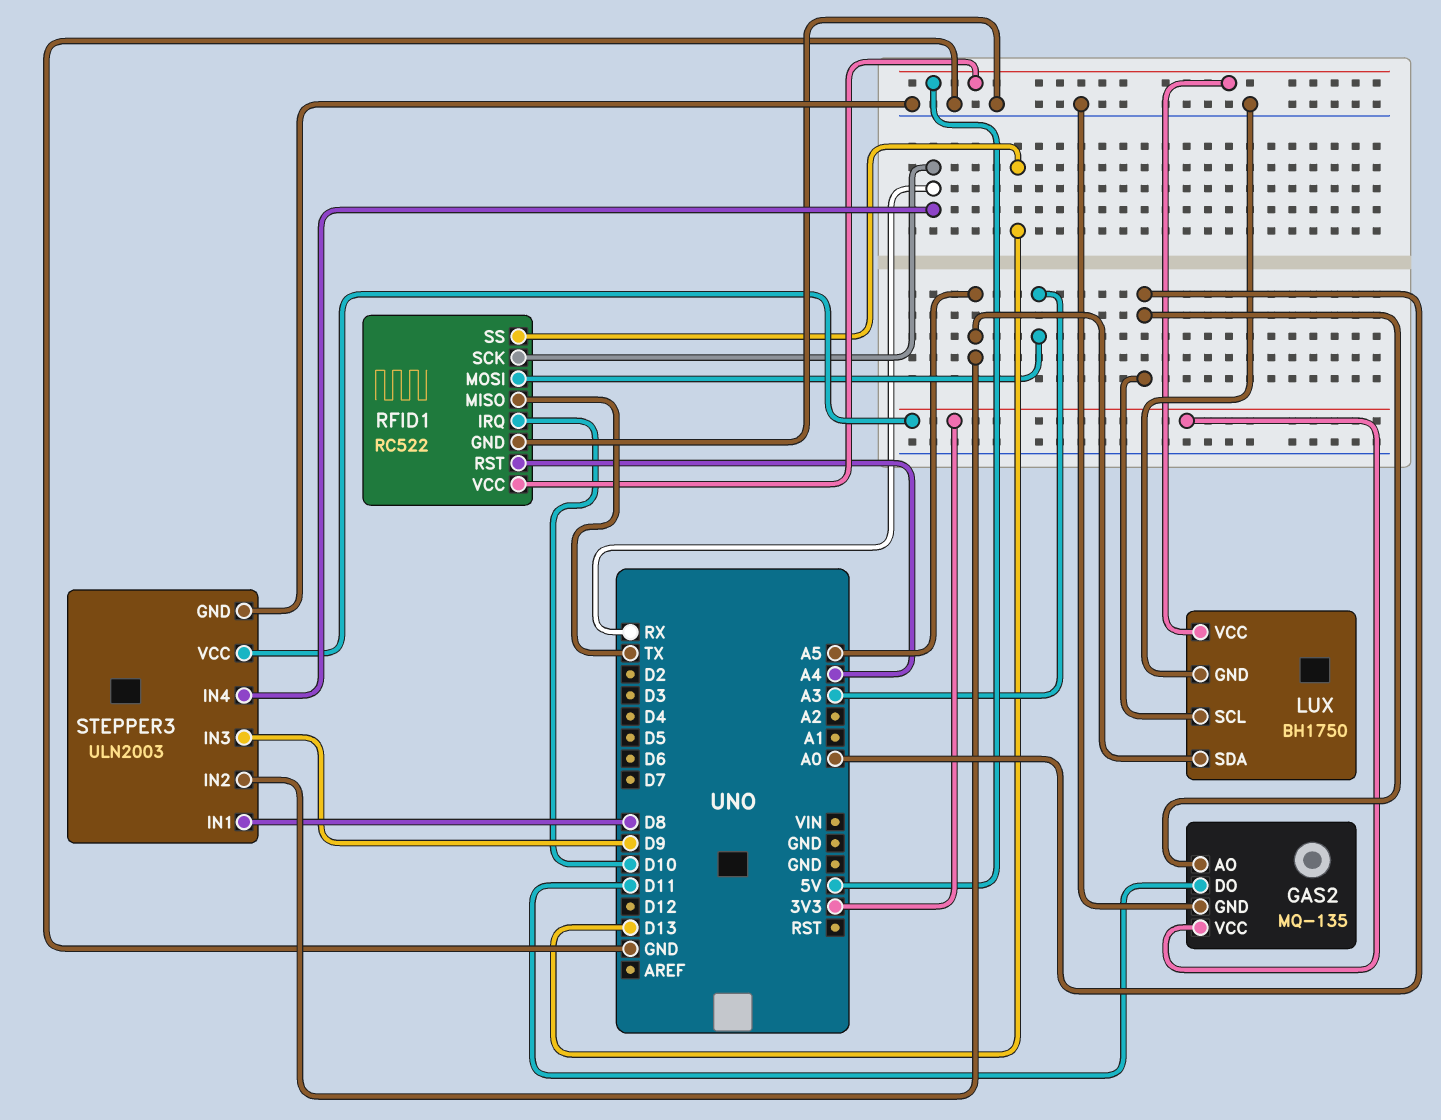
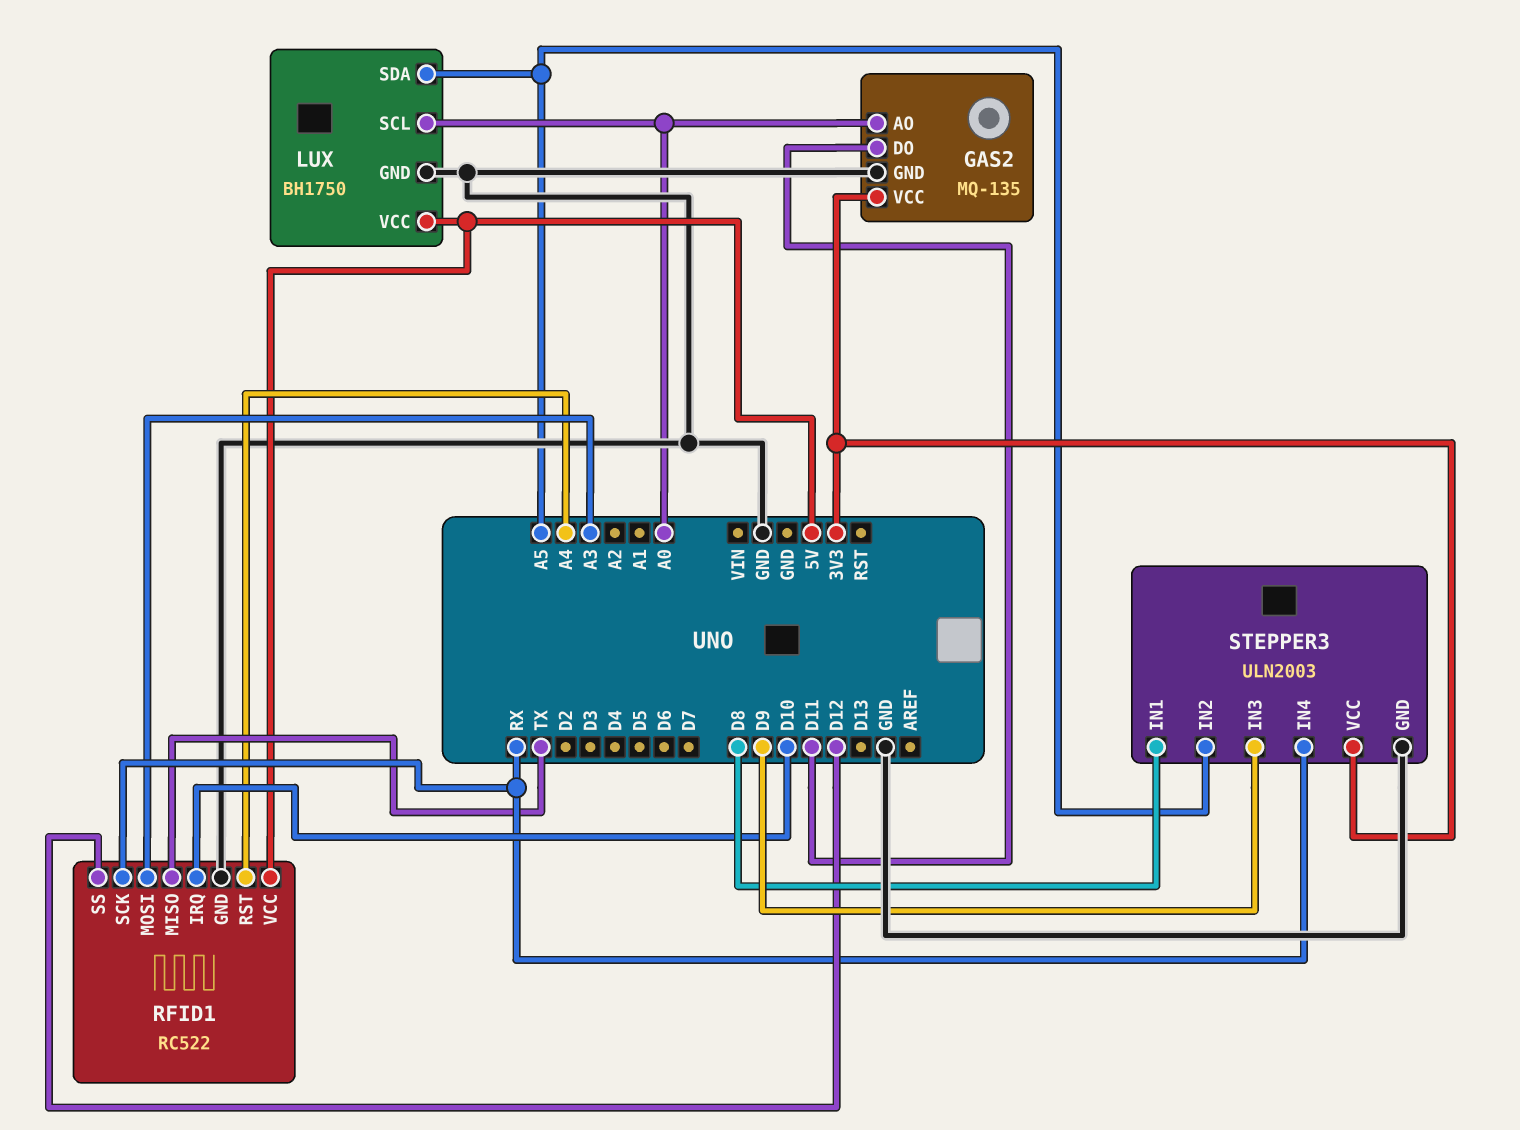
RFID1 pin SS: D13 -> D12

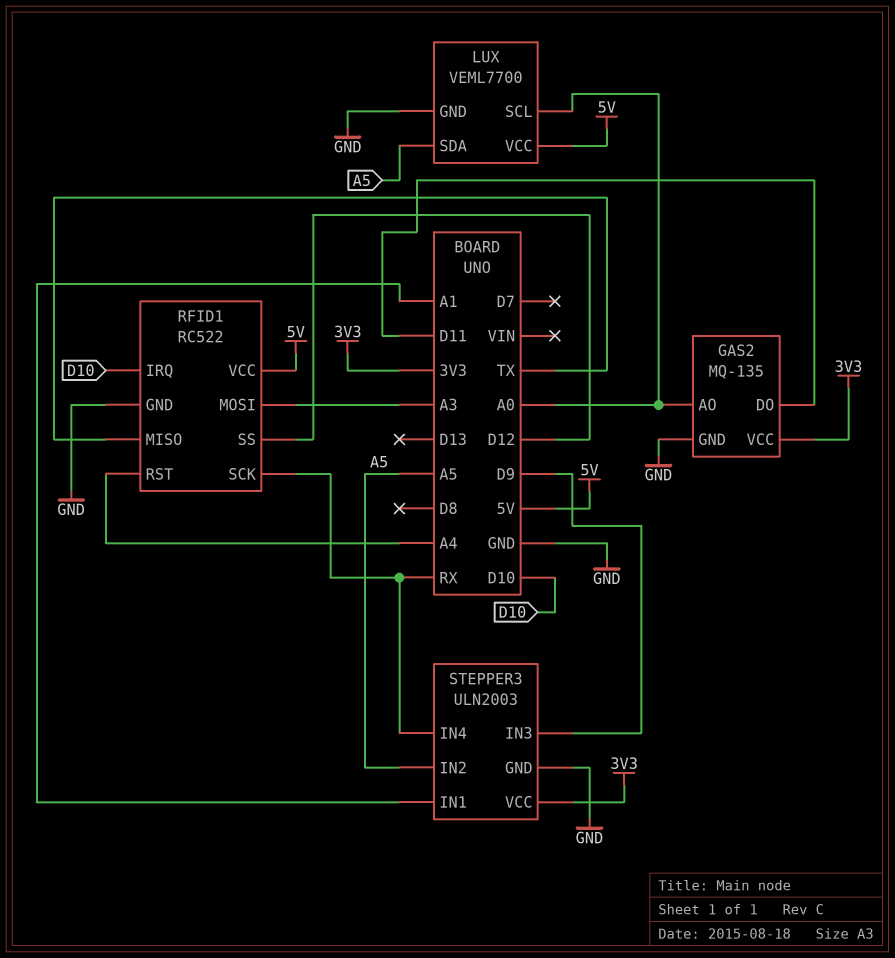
LUX: BH1750 -> VEML7700
STEPPER3 pin IN1: D8 -> A1

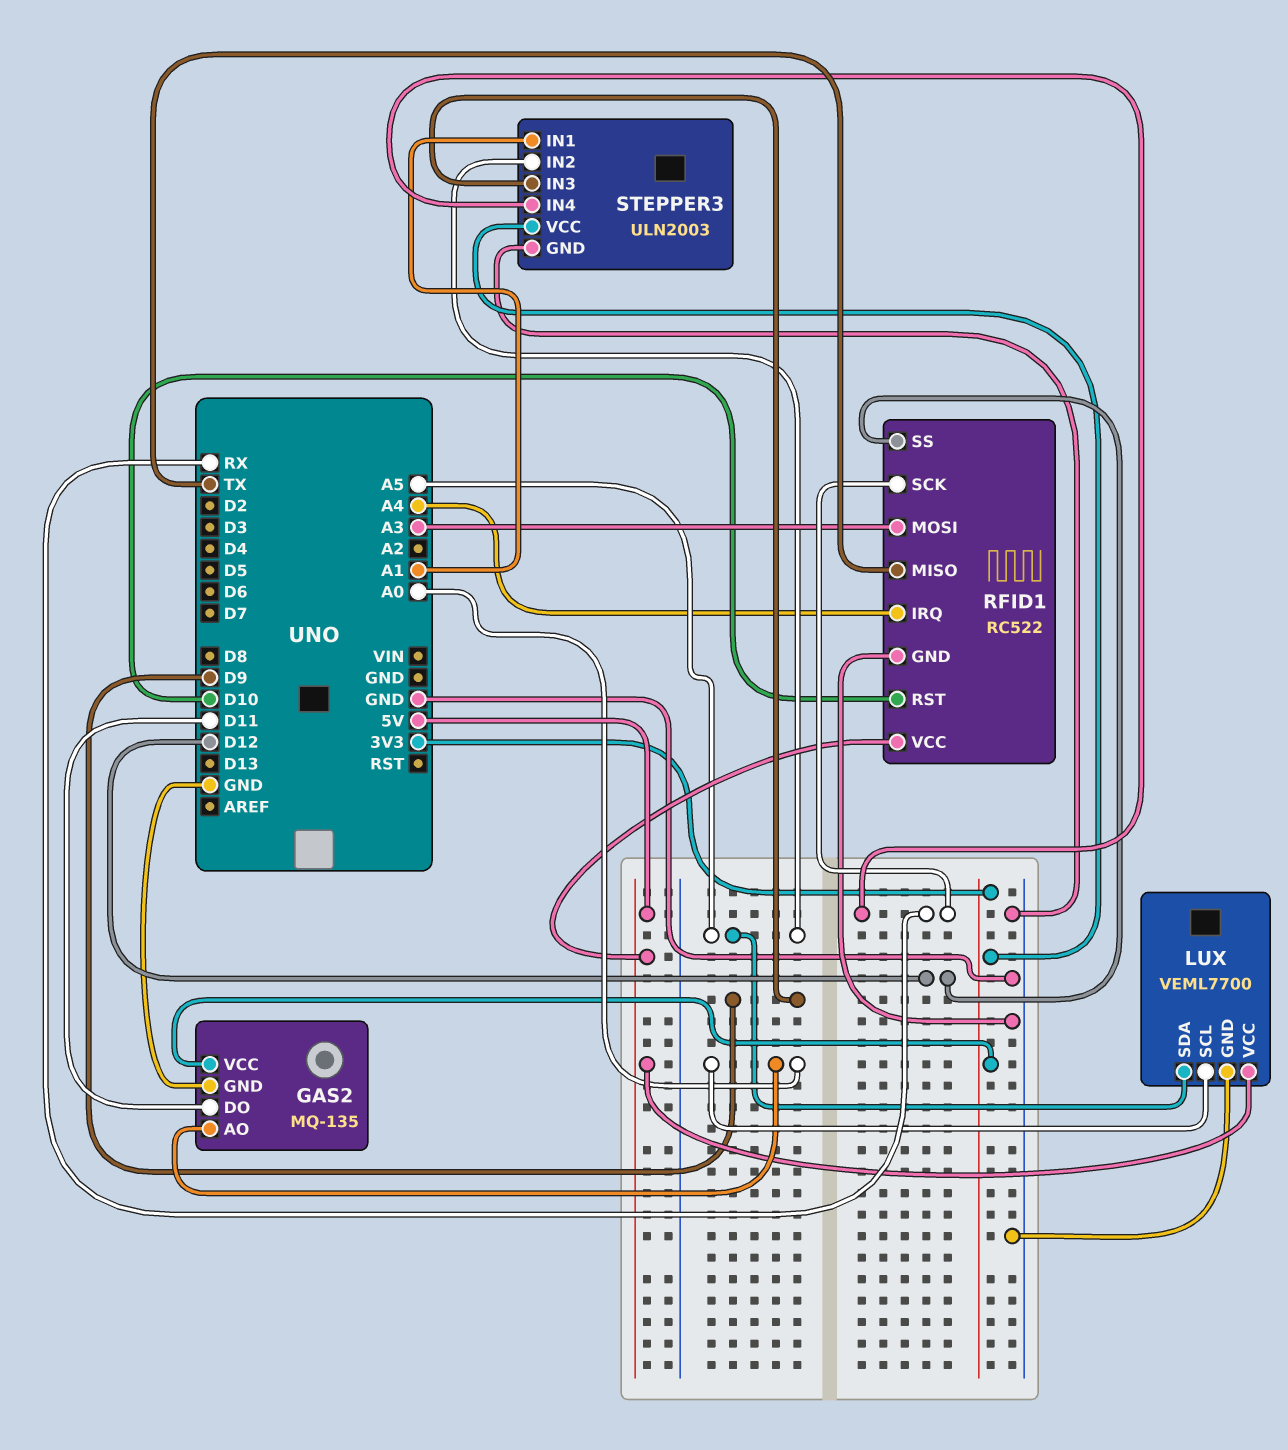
RFID1 pin IRQ: D10 -> A4
RFID1 pin RST: A4 -> D10

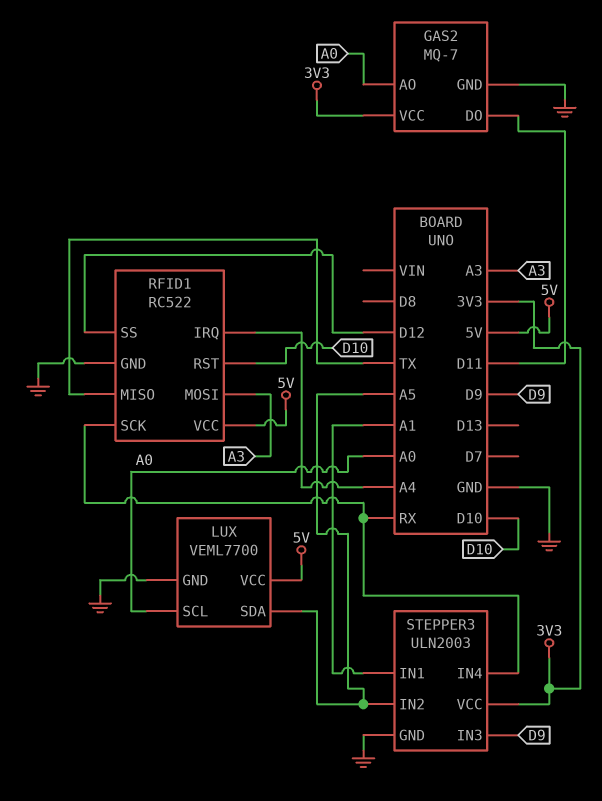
GAS2: MQ-135 -> MQ-7

